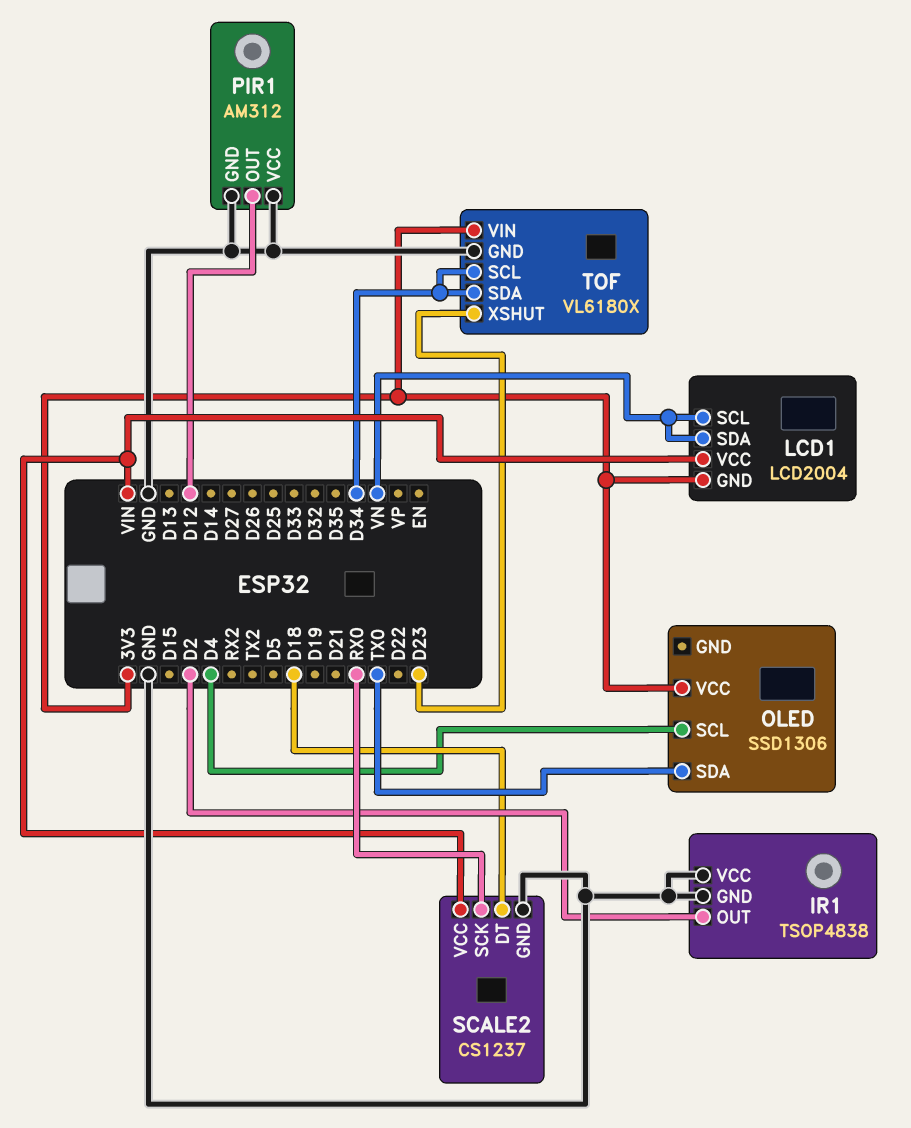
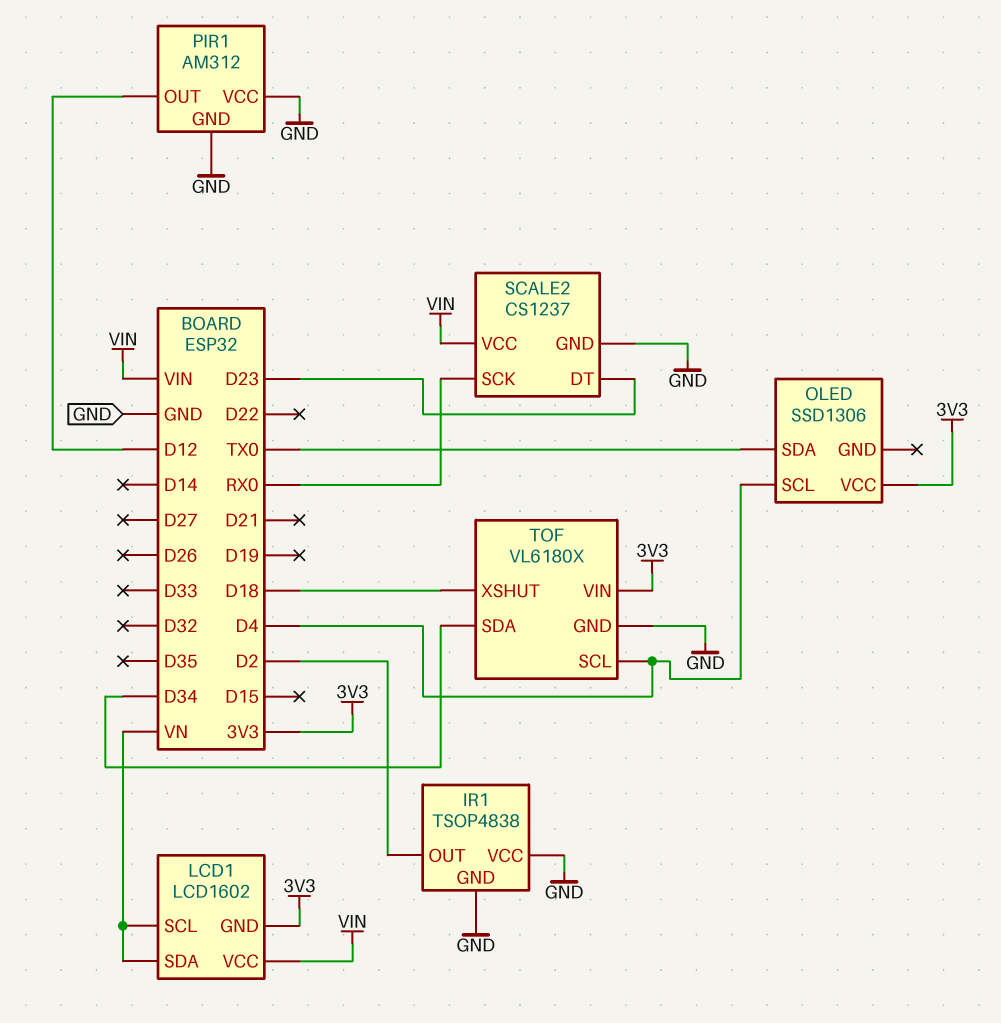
LCD1: LCD2004 -> LCD1602
SCALE2 pin DT: D18 -> D23
TOF pin SCL: D34 -> D4
TOF pin XSHUT: D23 -> D18

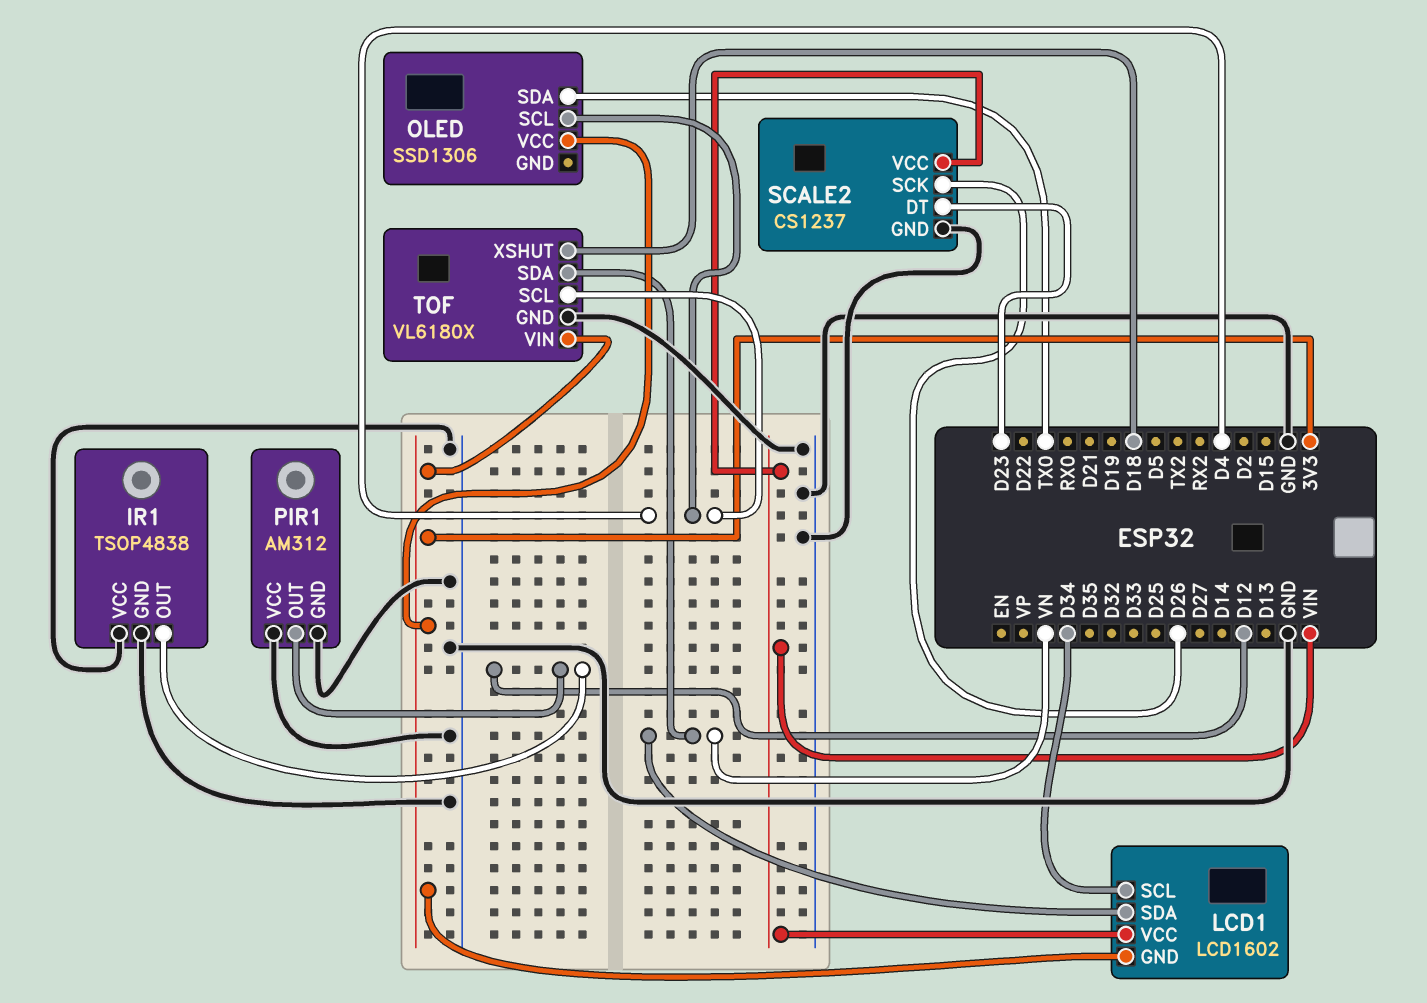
IR1 pin OUT: D2 -> D12
LCD1 pin SCL: VN -> D34
SCALE2 pin SCK: RX0 -> D26
TOF pin SDA: D34 -> VN

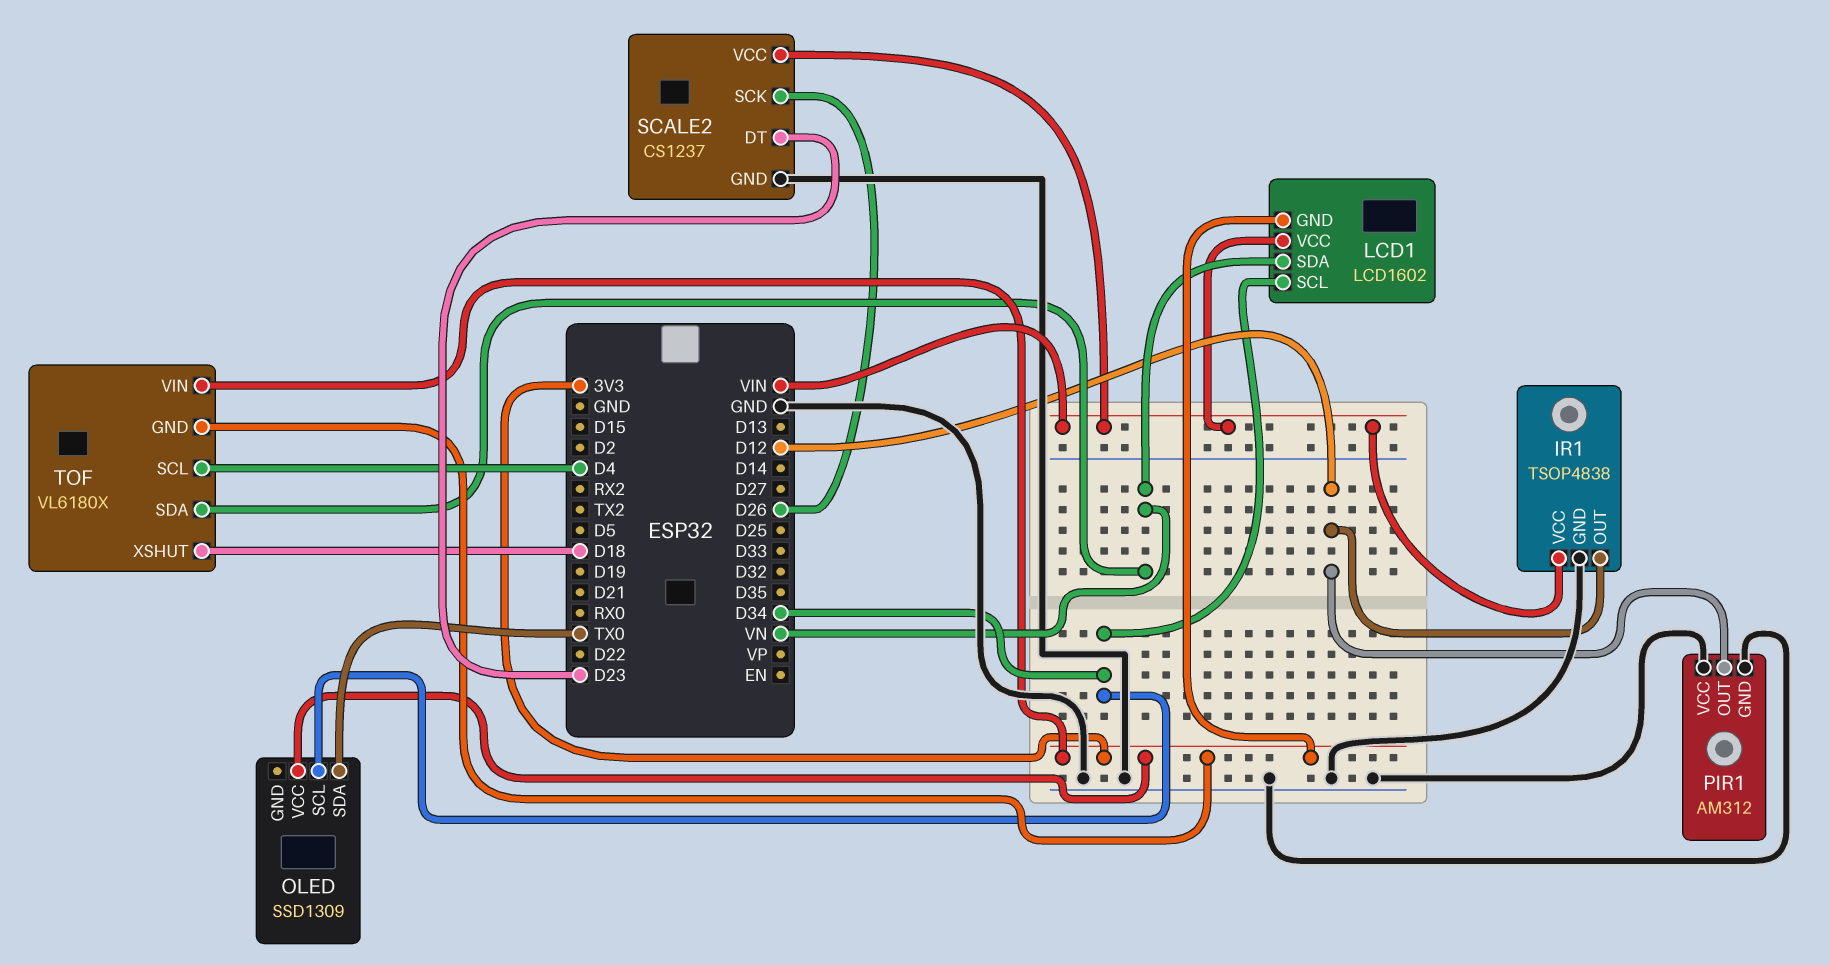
IR1 pin VCC: GND -> VIN
OLED: SSD1306 -> SSD1309
OLED pin SCL: D4 -> D34
TOF pin GND: GND -> 3V3

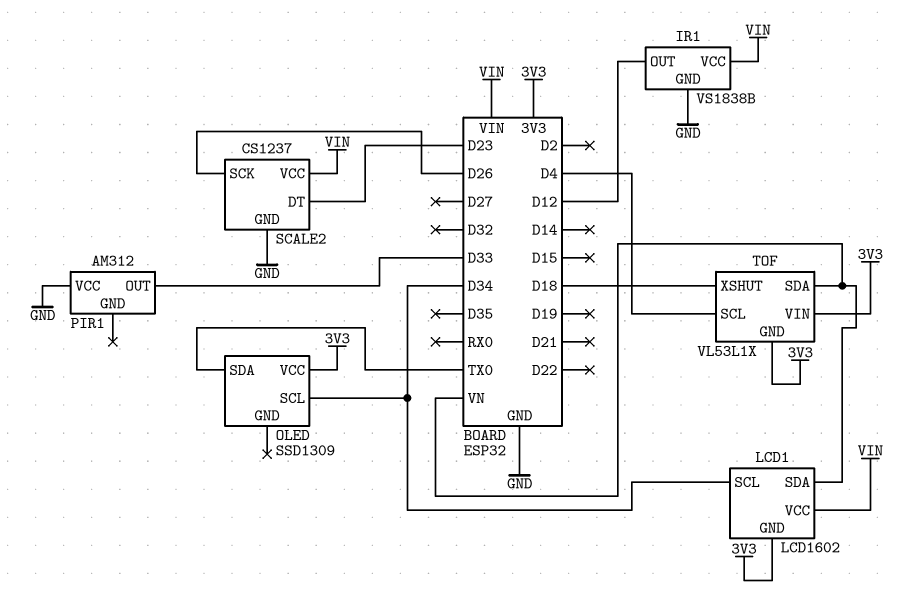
IR1: TSOP4838 -> VS1838B
PIR1 pin GND: GND -> none
PIR1 pin OUT: D12 -> D33
TOF: VL6180X -> VL53L1X

